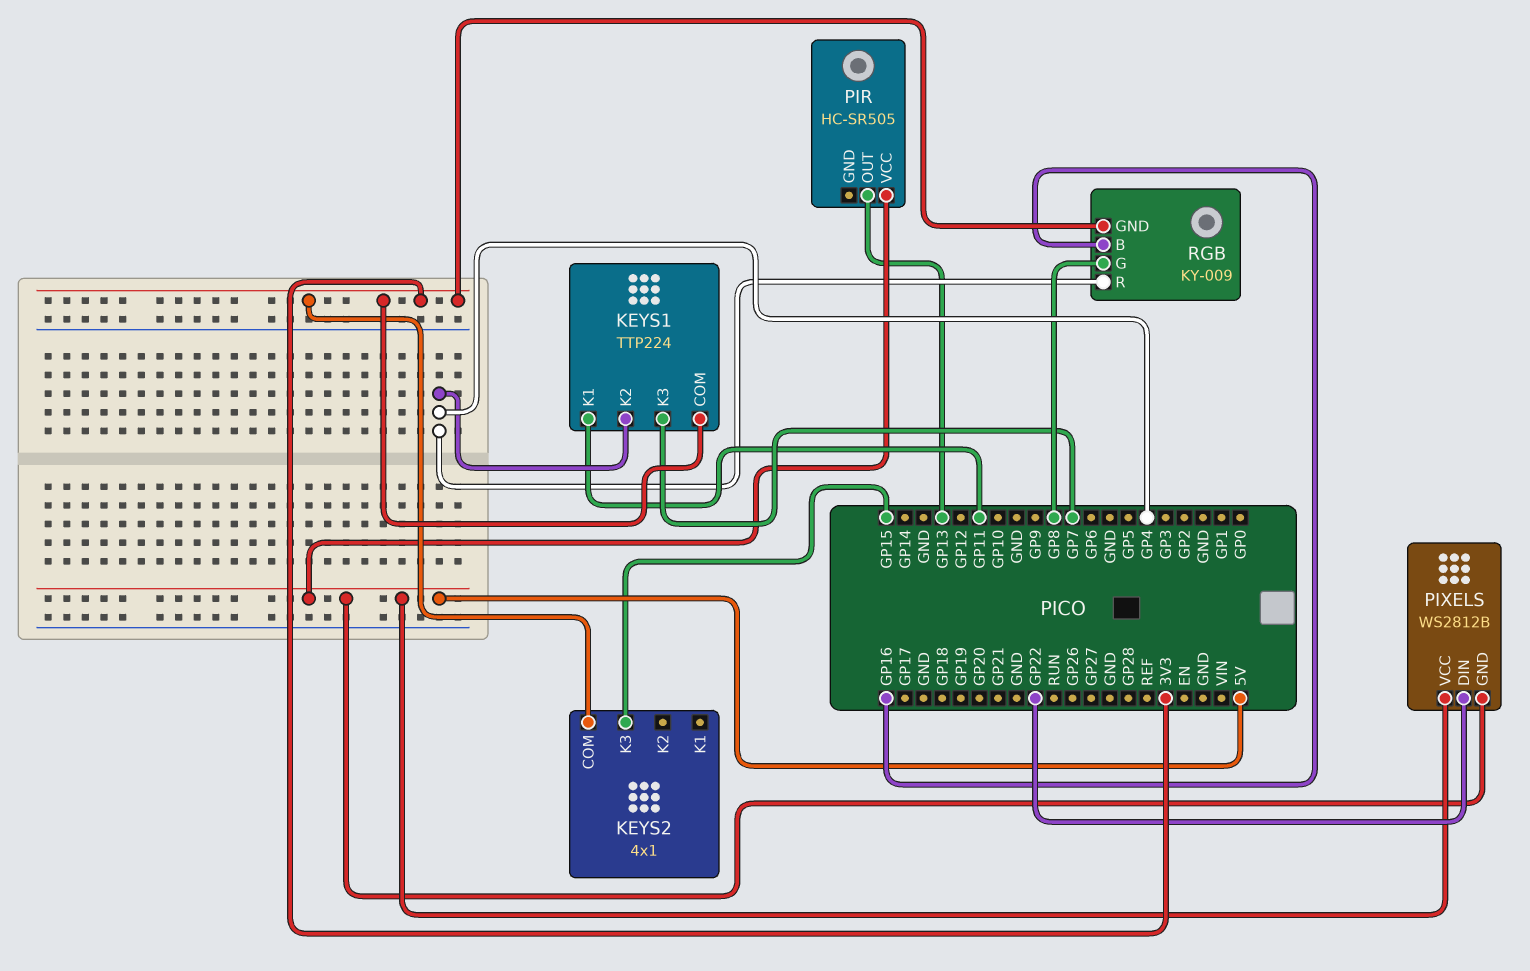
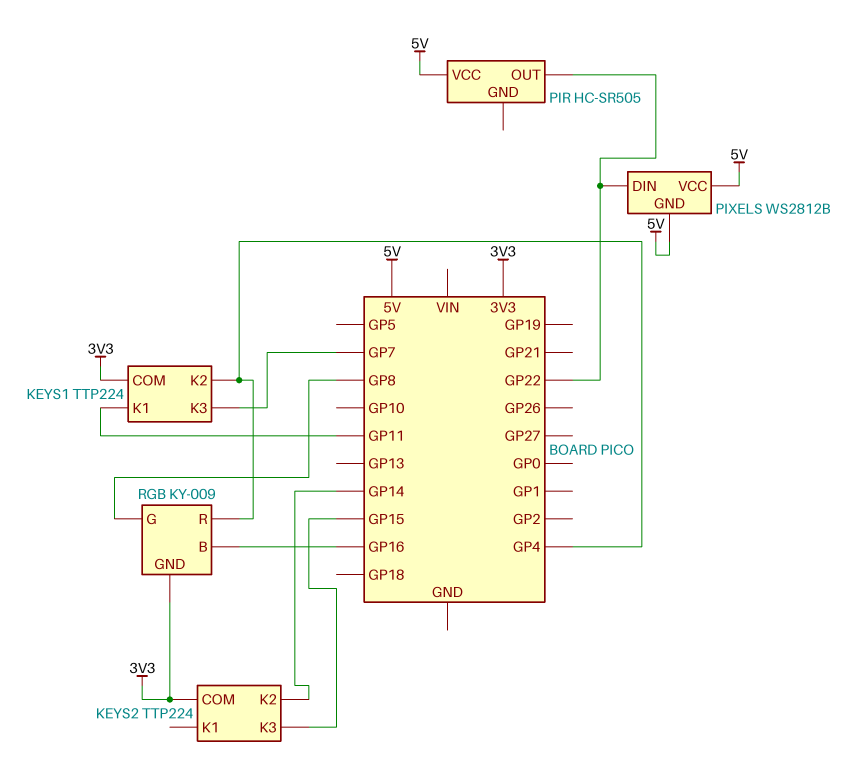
KEYS2: 4x1 -> TTP224
KEYS2 pin K2: none -> GP14
PIR pin OUT: GP13 -> GP22

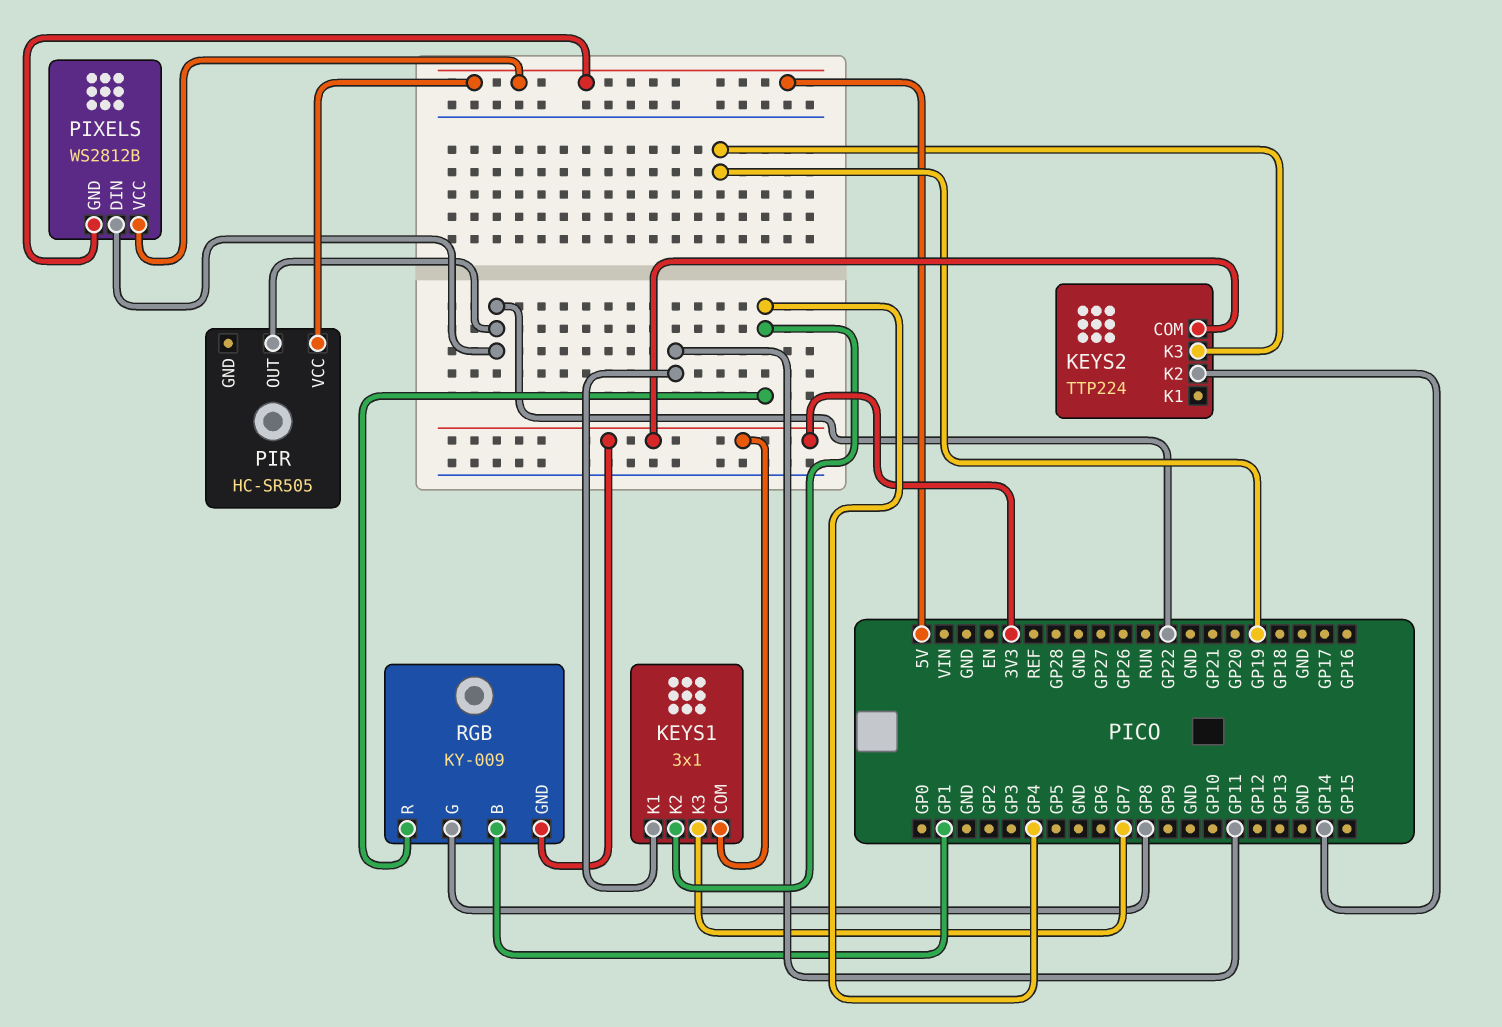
KEYS1: TTP224 -> 3x1
KEYS2 pin K3: GP15 -> GP19
RGB pin B: GP16 -> GP1

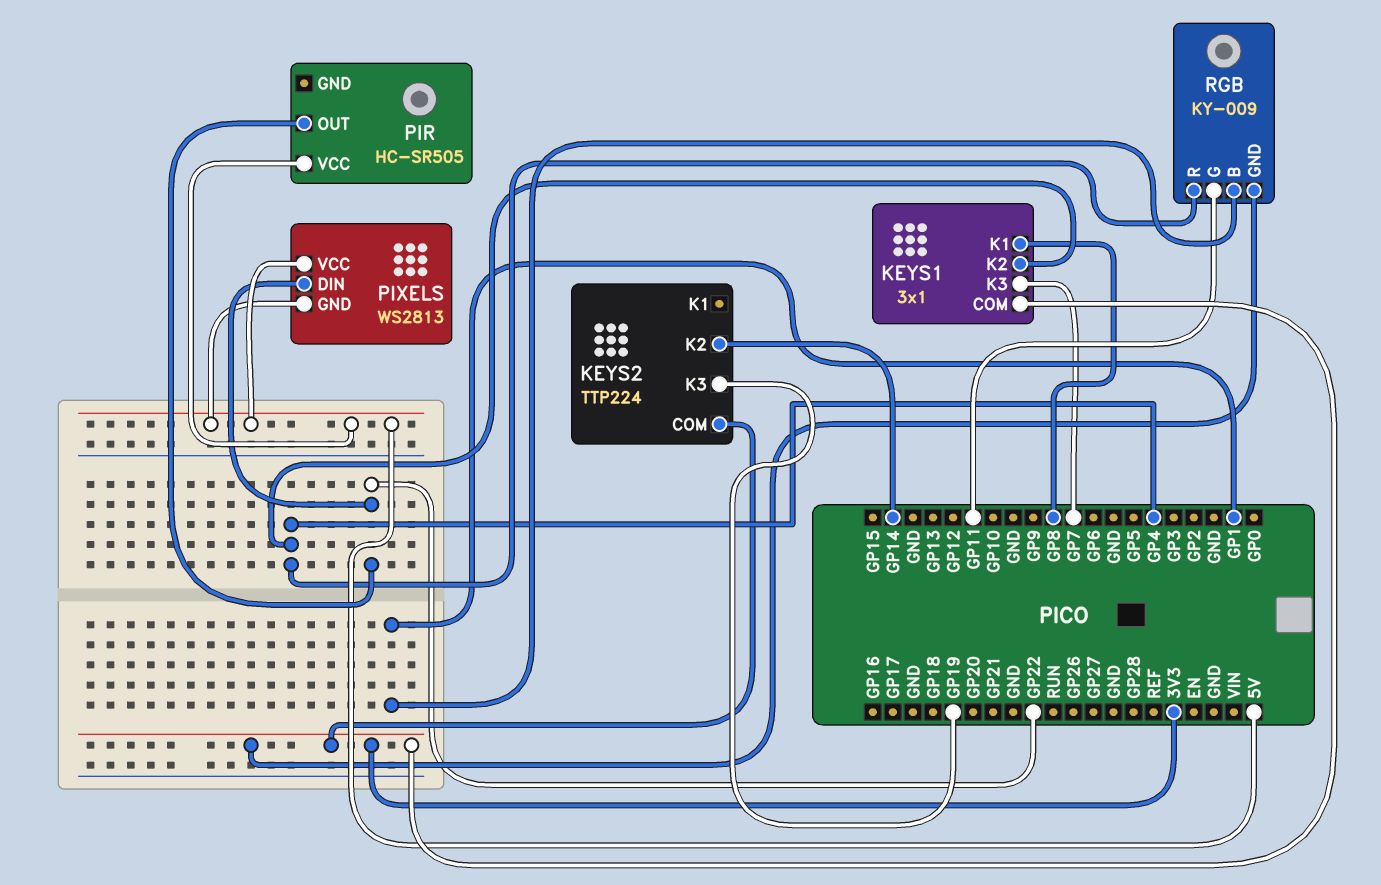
KEYS1 pin K1: GP11 -> GP8
PIXELS: WS2812B -> WS2813
RGB pin G: GP8 -> GP11

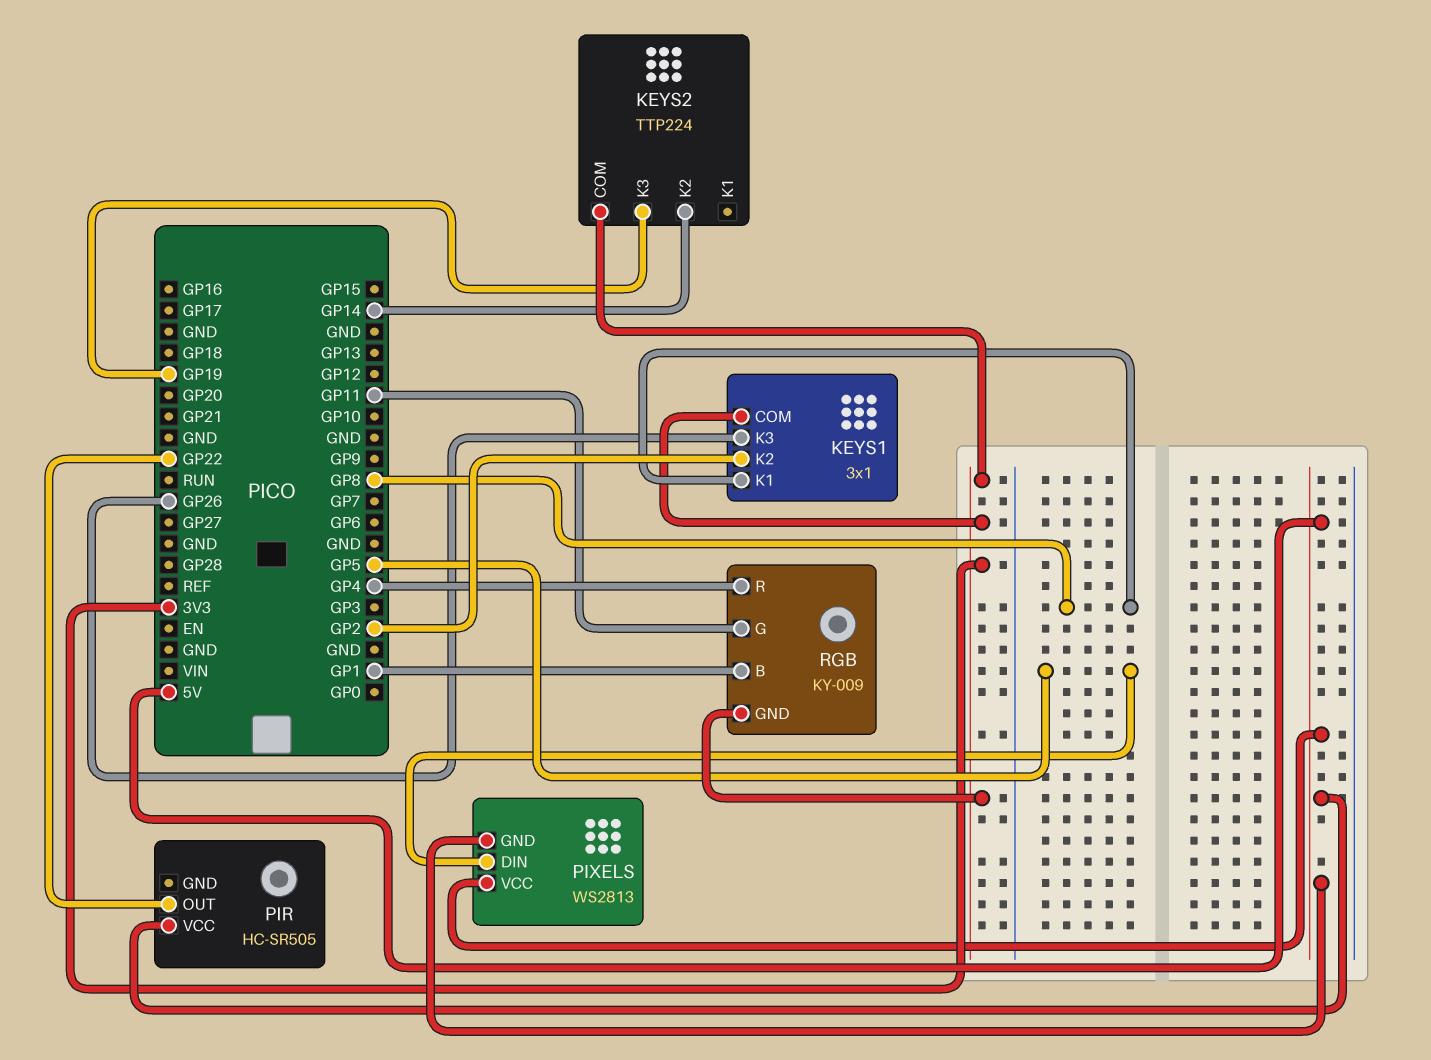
KEYS1 pin K2: GP4 -> GP2
KEYS1 pin K3: GP7 -> GP26
PIXELS pin DIN: GP22 -> GP5

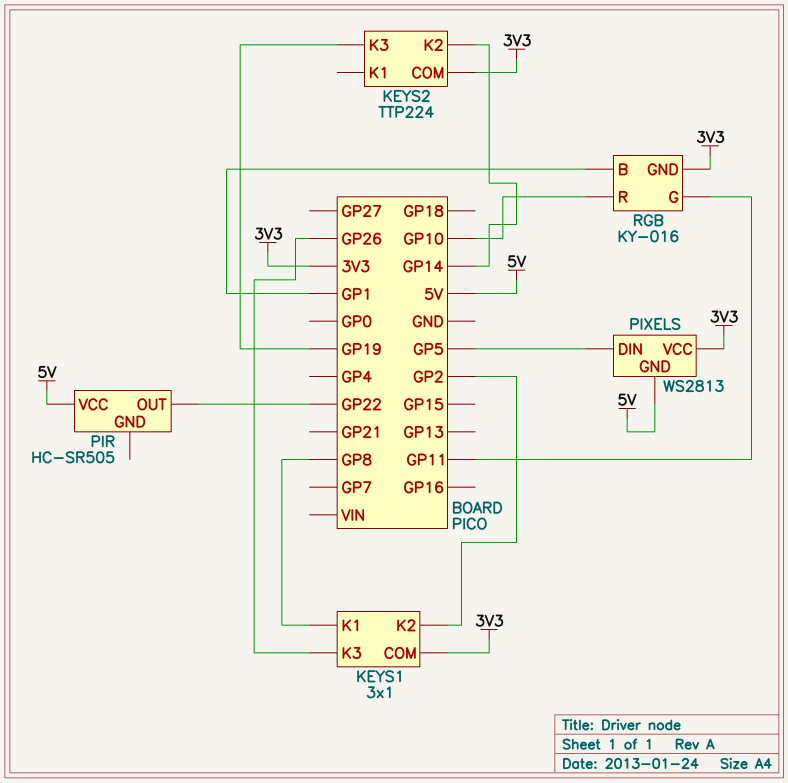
PIXELS pin VCC: 5V -> 3V3
RGB: KY-009 -> KY-016
RGB pin R: GP4 -> GP10

